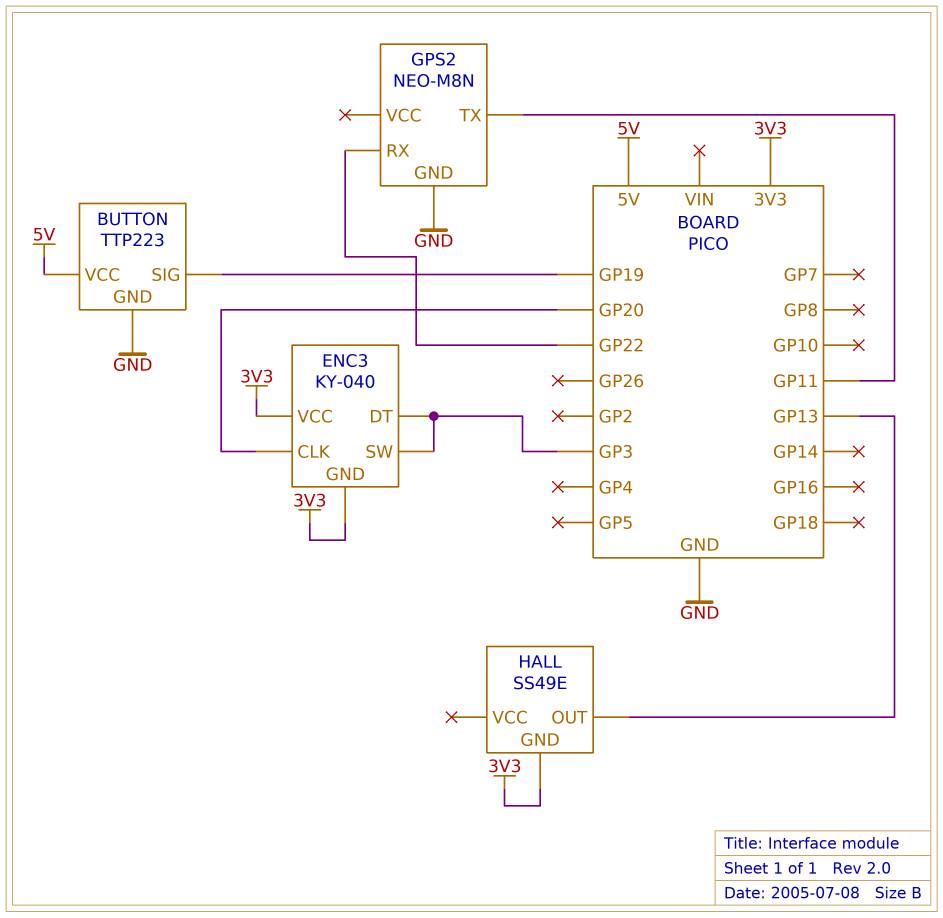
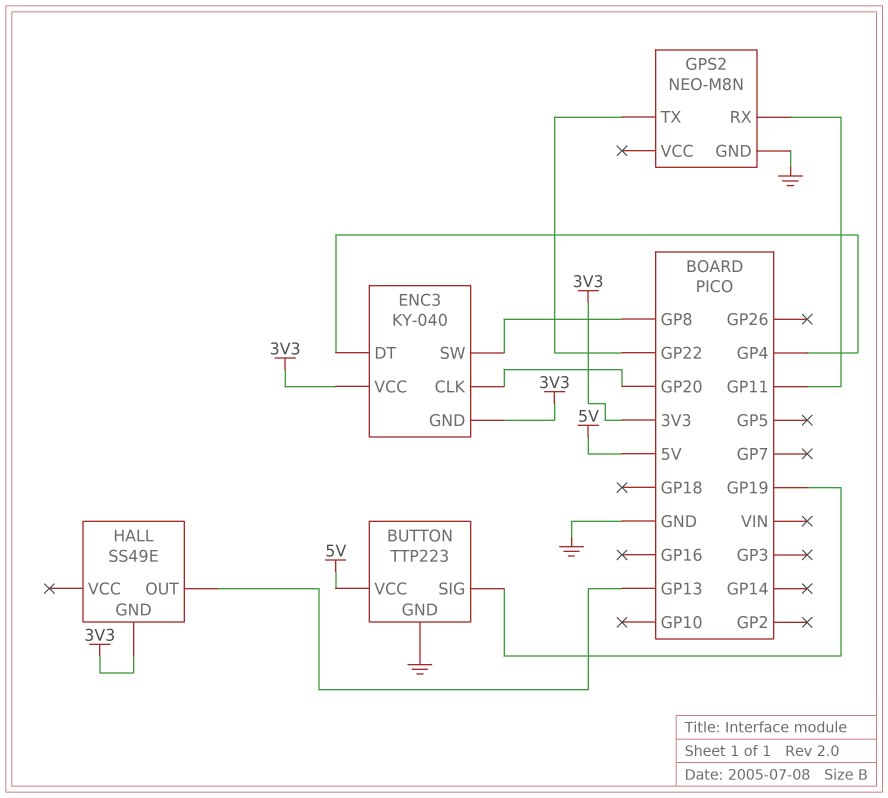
ENC3 pin DT: GP3 -> GP4
ENC3 pin SW: GP3 -> GP8
GPS2 pin RX: GP22 -> GP11
GPS2 pin TX: GP11 -> GP22

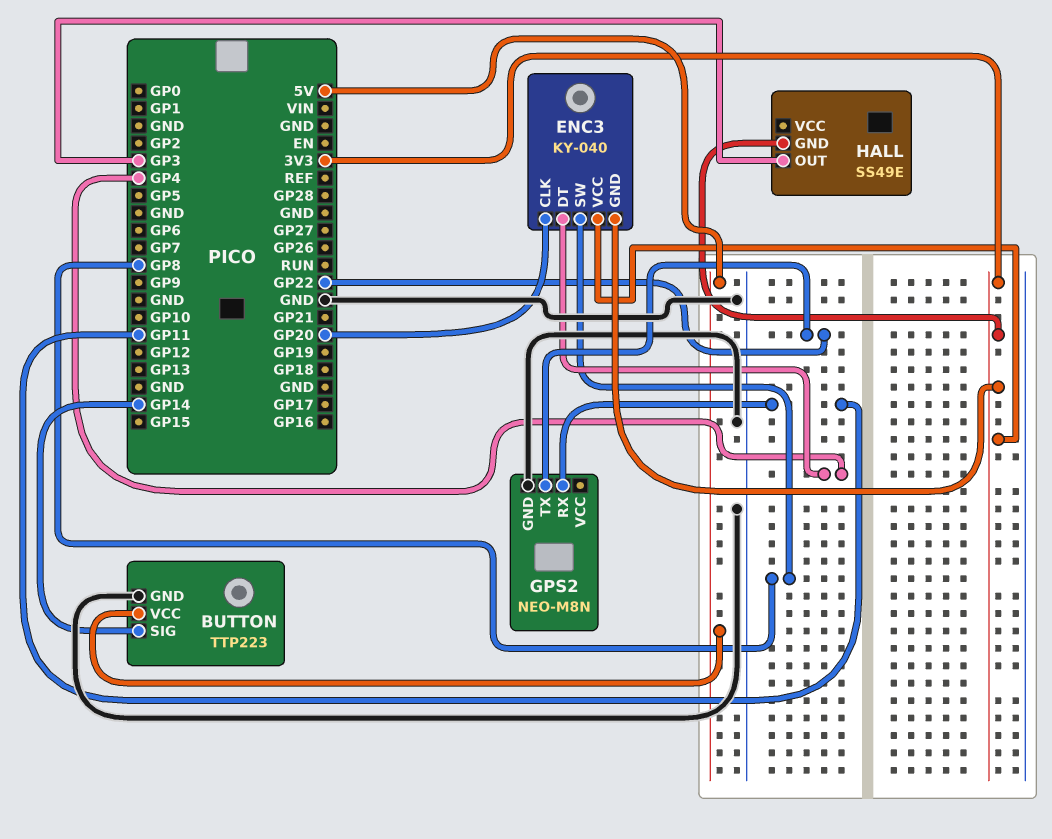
BUTTON pin SIG: GP19 -> GP14
HALL pin OUT: GP13 -> GP3

